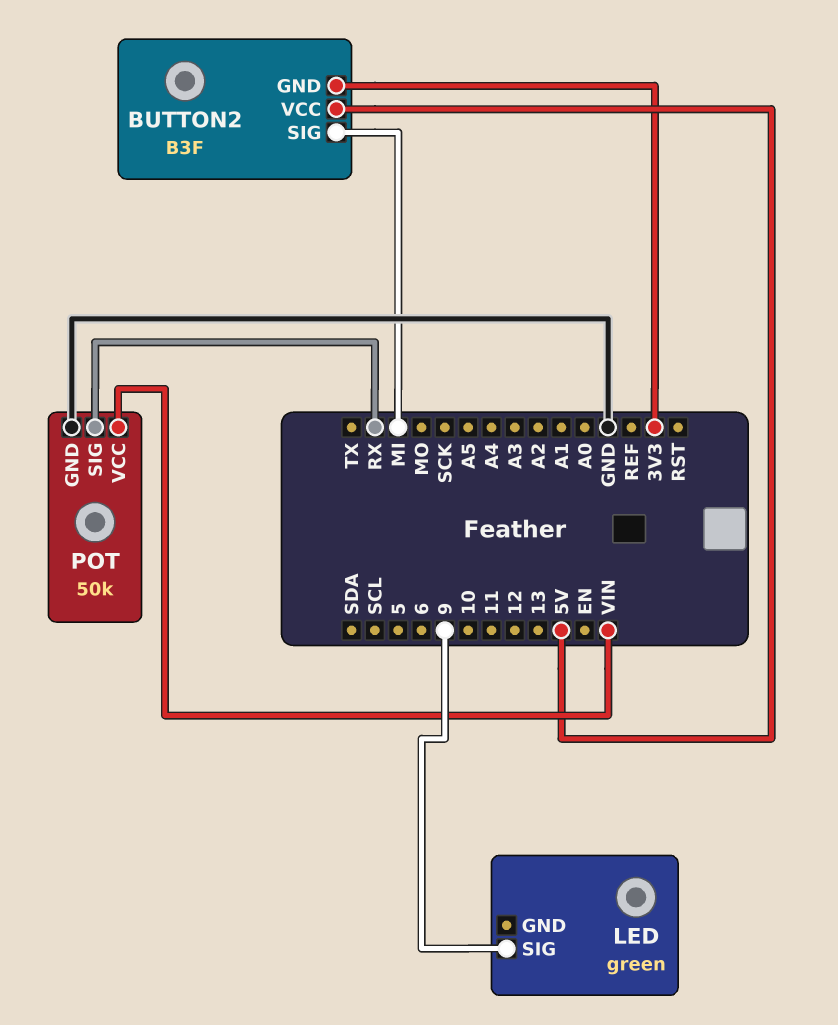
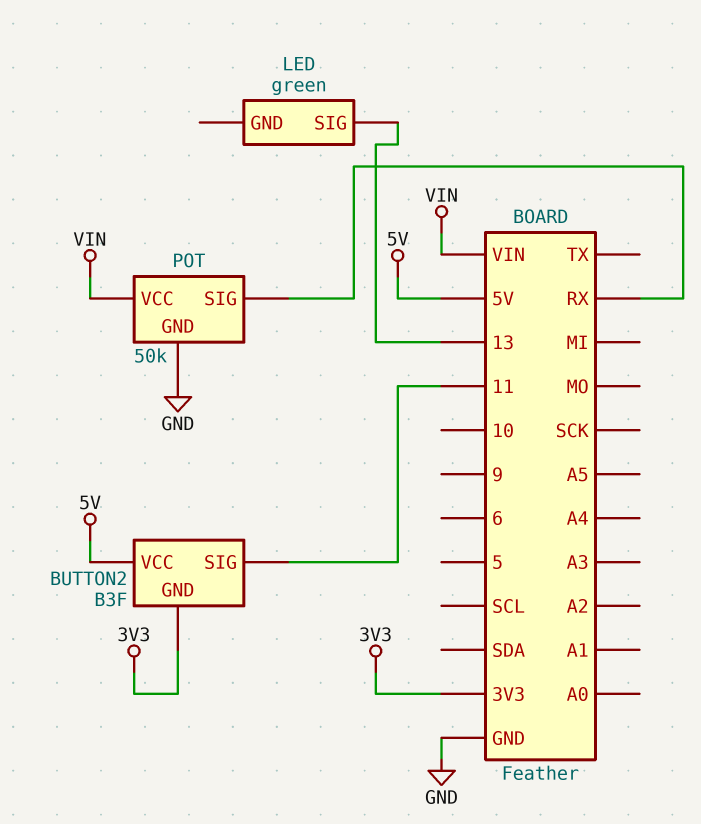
BUTTON2 pin SIG: MI -> 11
LED pin SIG: 9 -> 13

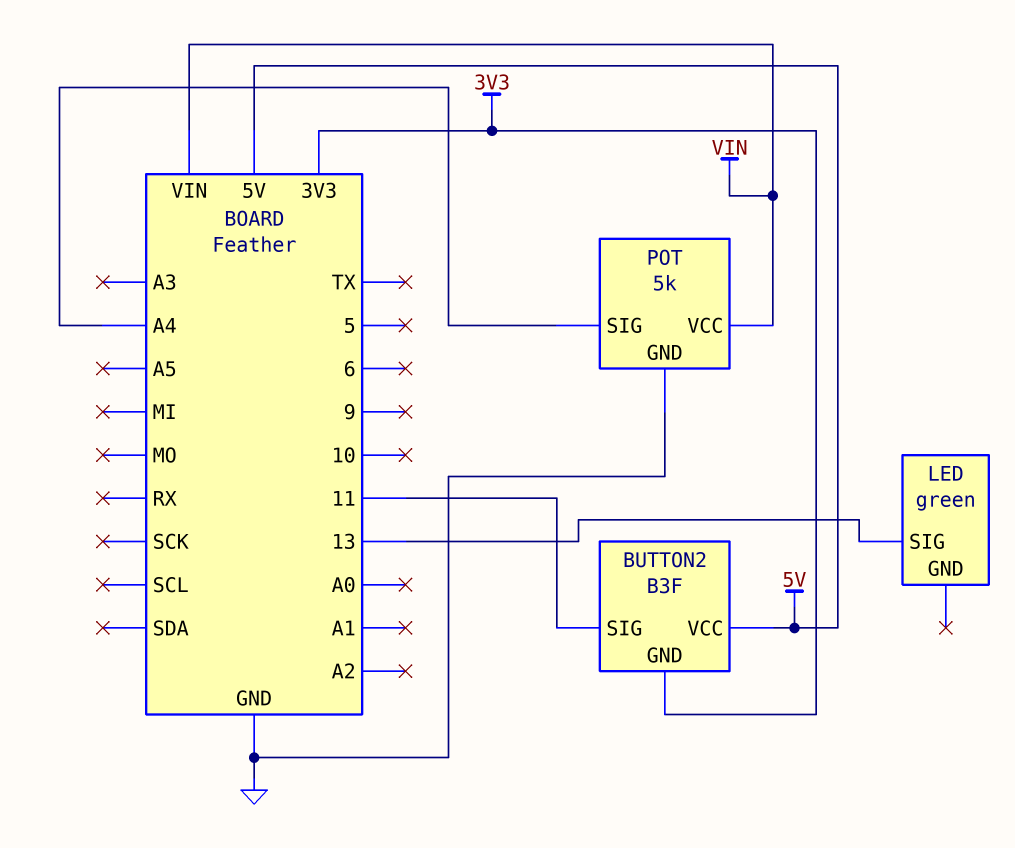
POT: 50k -> 5k
POT pin SIG: RX -> A4

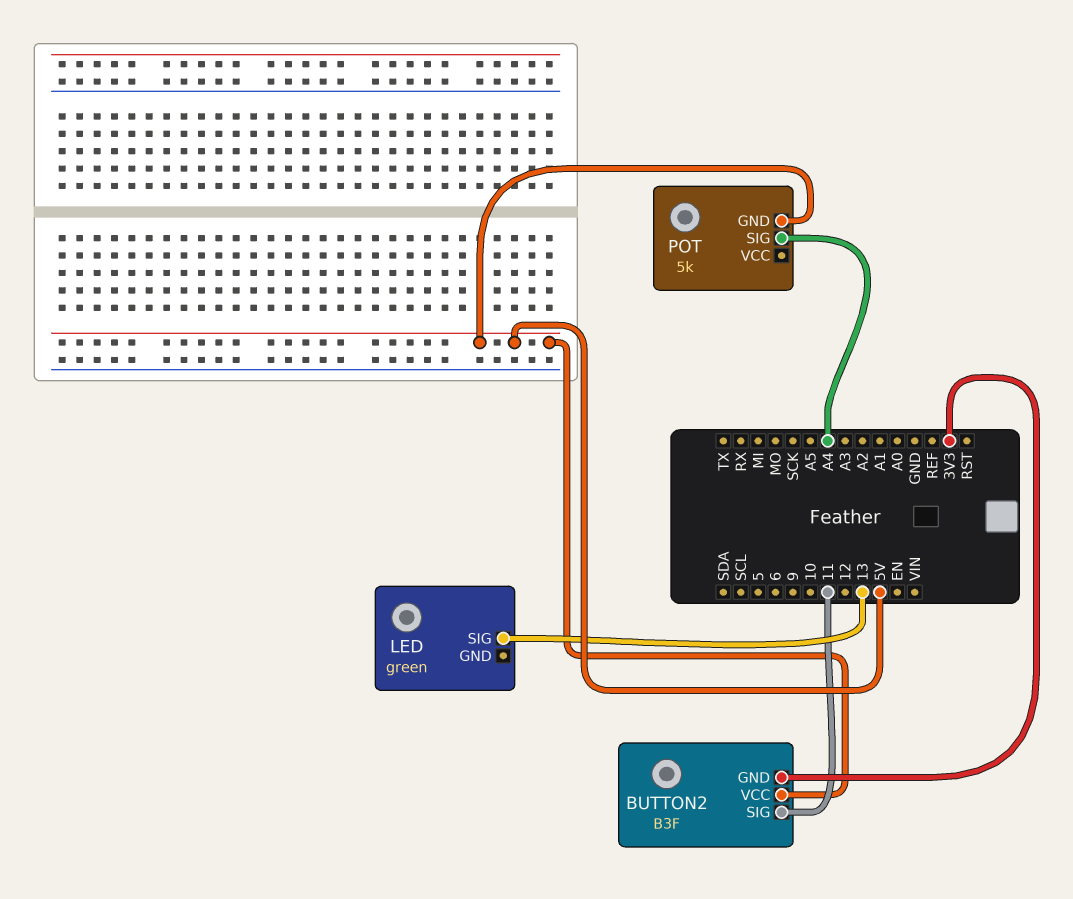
POT pin GND: GND -> 5V
POT pin VCC: VIN -> none

